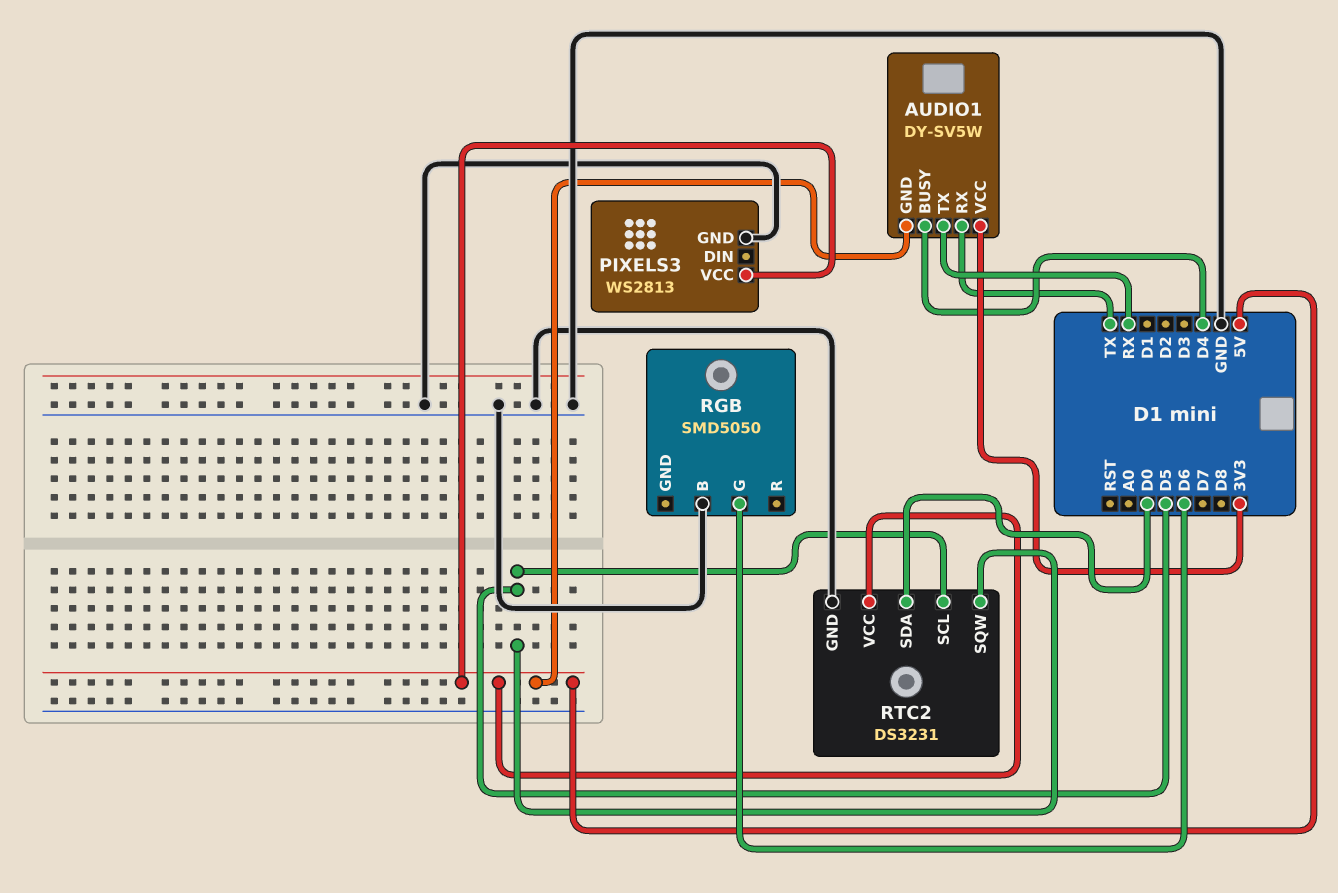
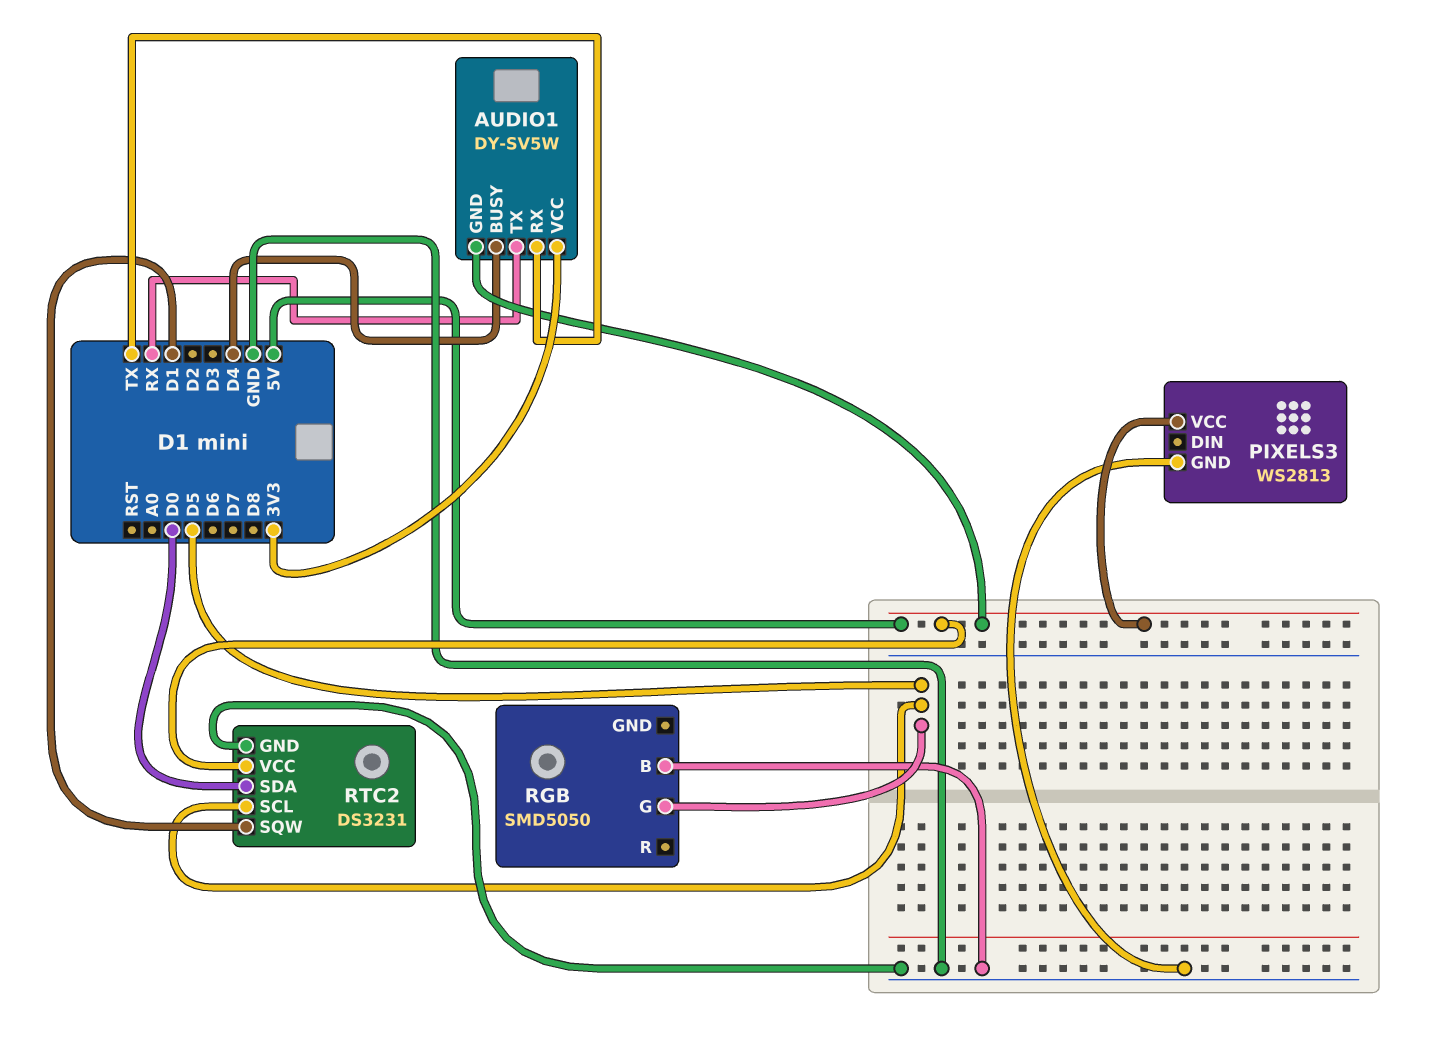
RGB pin G: D6 -> D5
RTC2 pin SQW: D5 -> D1

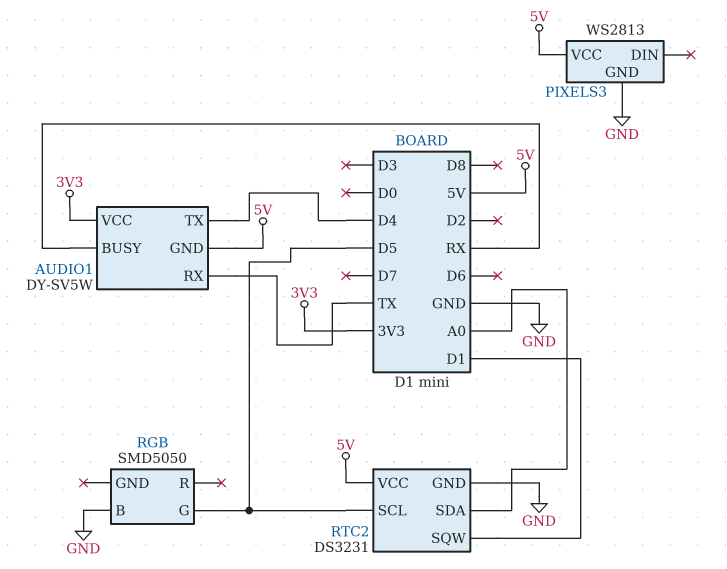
AUDIO1 pin BUSY: D4 -> RX
AUDIO1 pin TX: RX -> D4
RTC2 pin SDA: D0 -> A0

